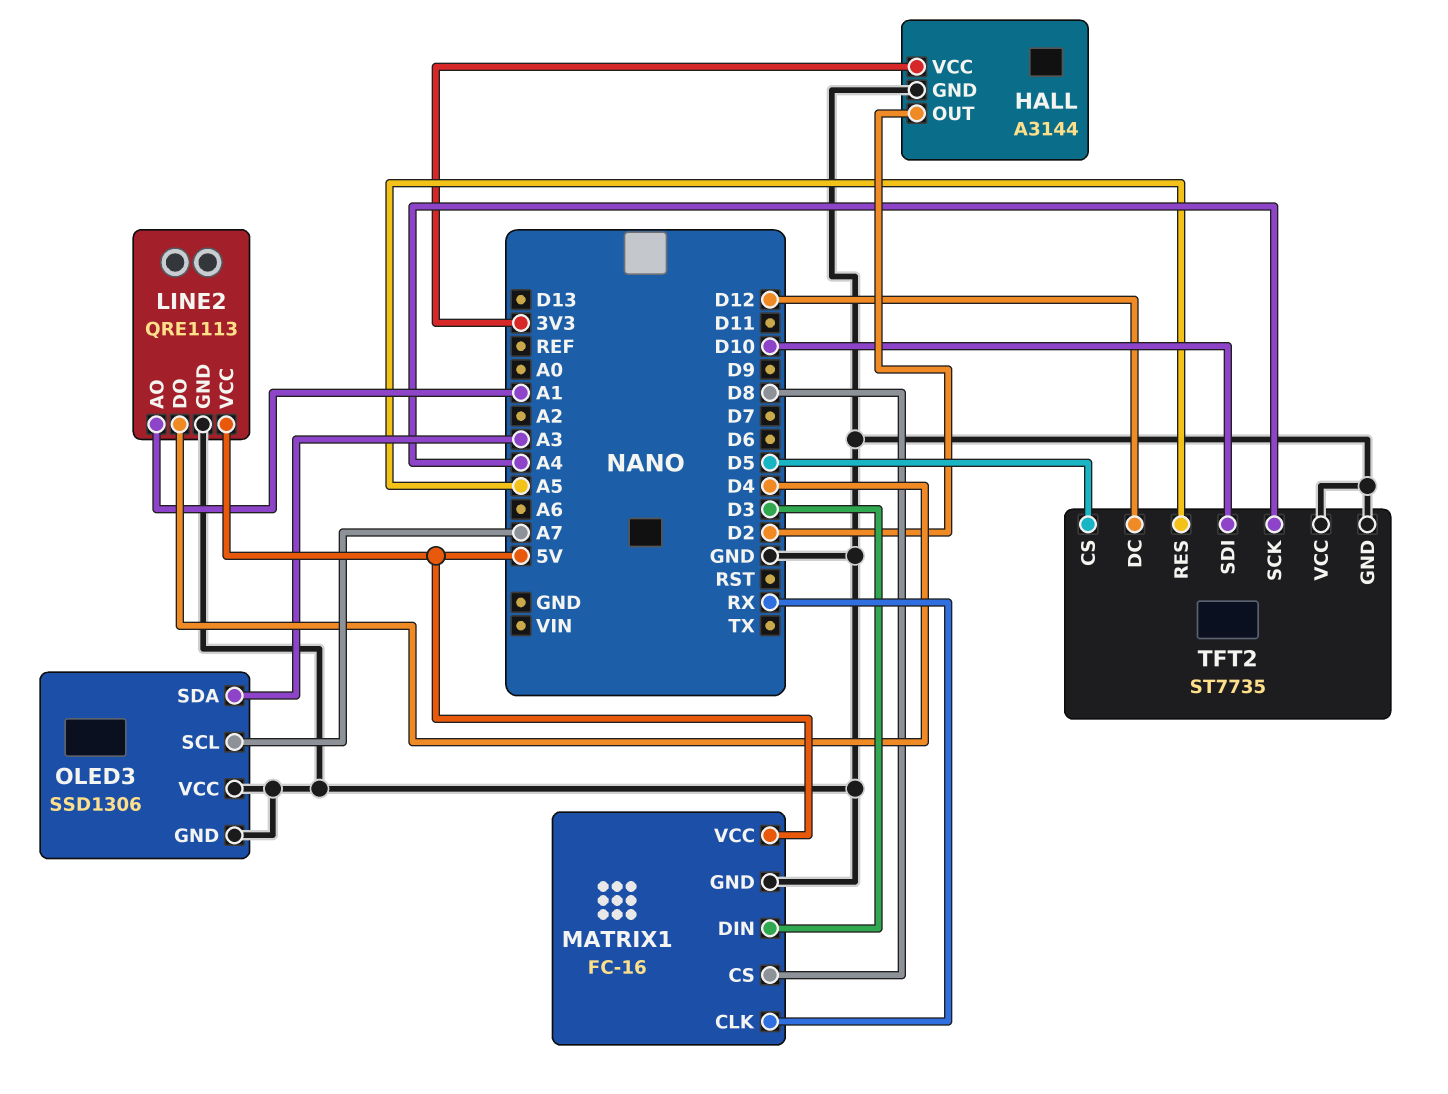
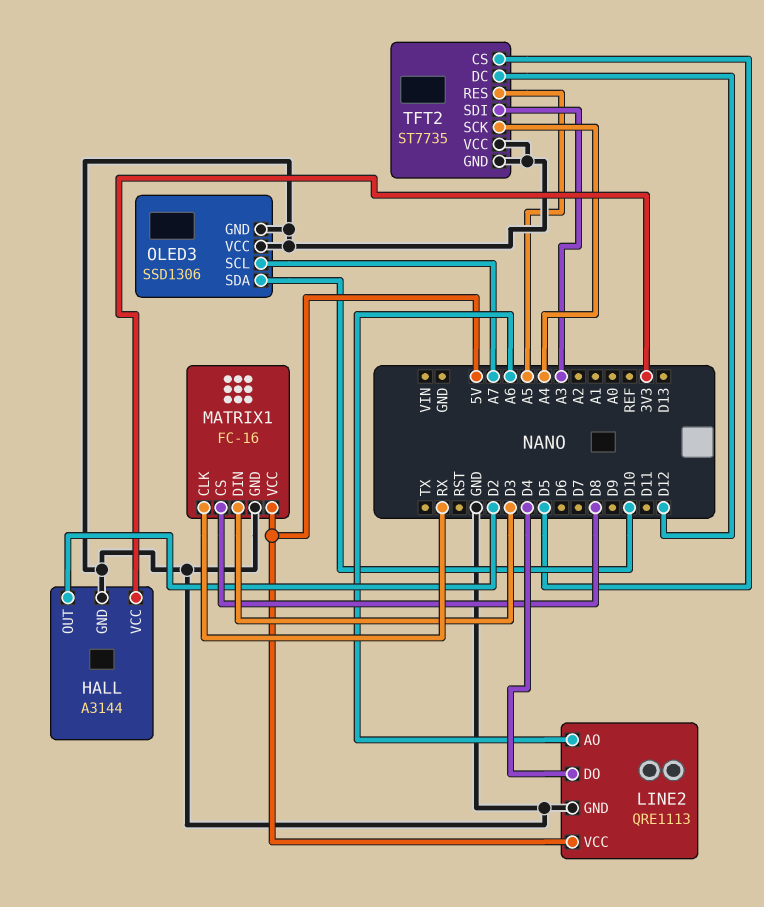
LINE2 pin AO: A1 -> A6
OLED3 pin SDA: A3 -> D10
TFT2 pin SDI: D10 -> A3

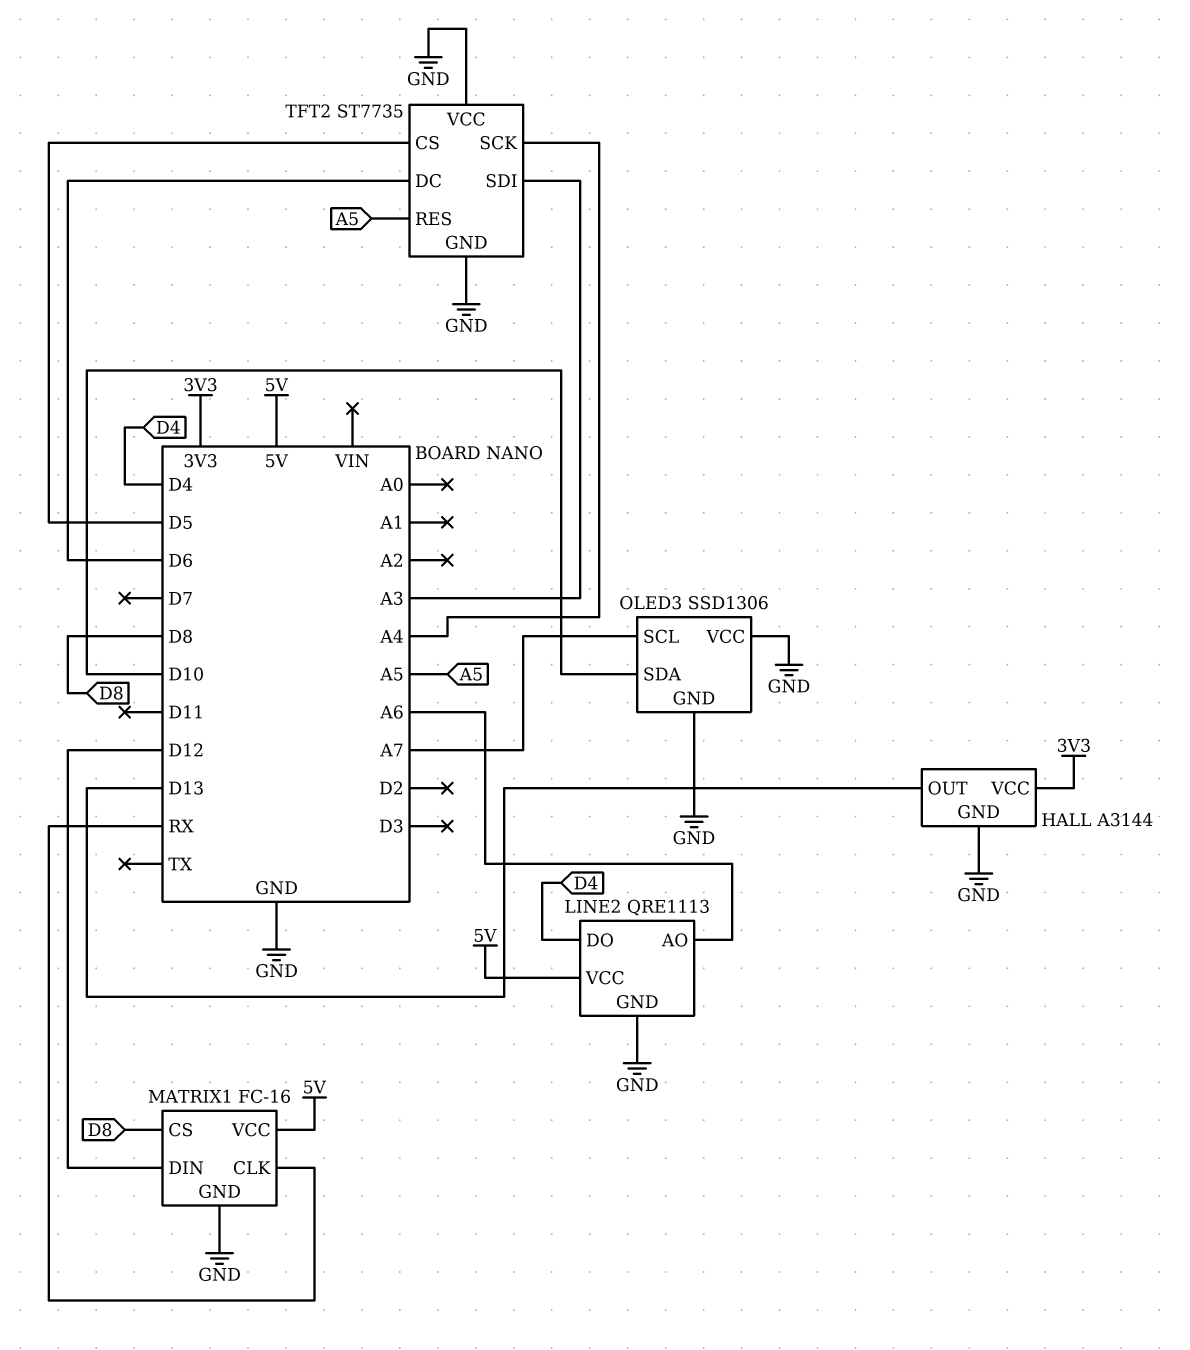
HALL pin OUT: D2 -> D13
MATRIX1 pin DIN: D3 -> D12
TFT2 pin DC: D12 -> D6

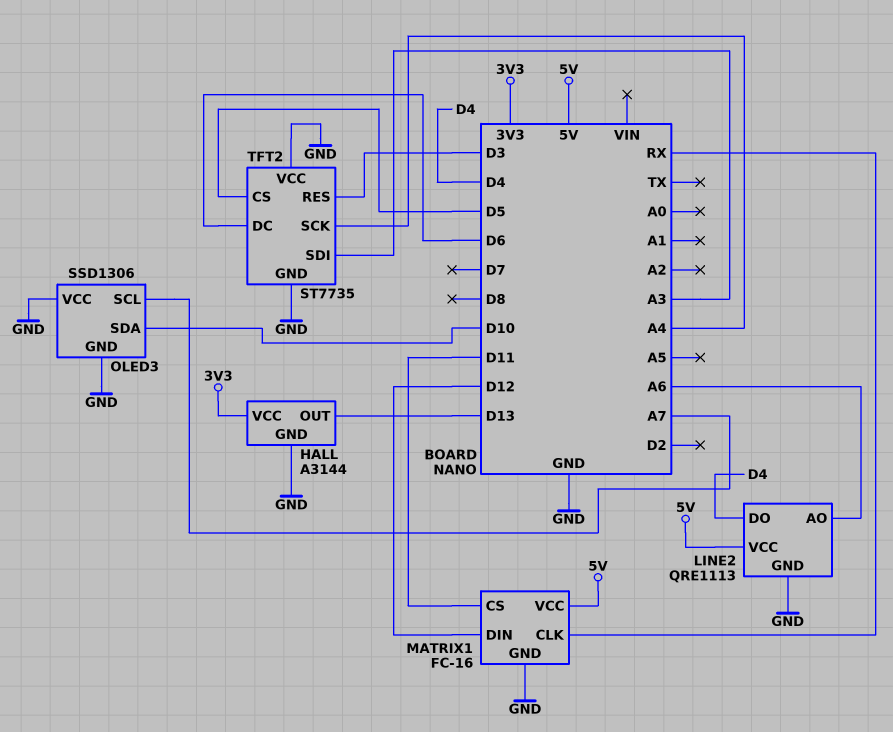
MATRIX1 pin CS: D8 -> D11
TFT2 pin RES: A5 -> D3

